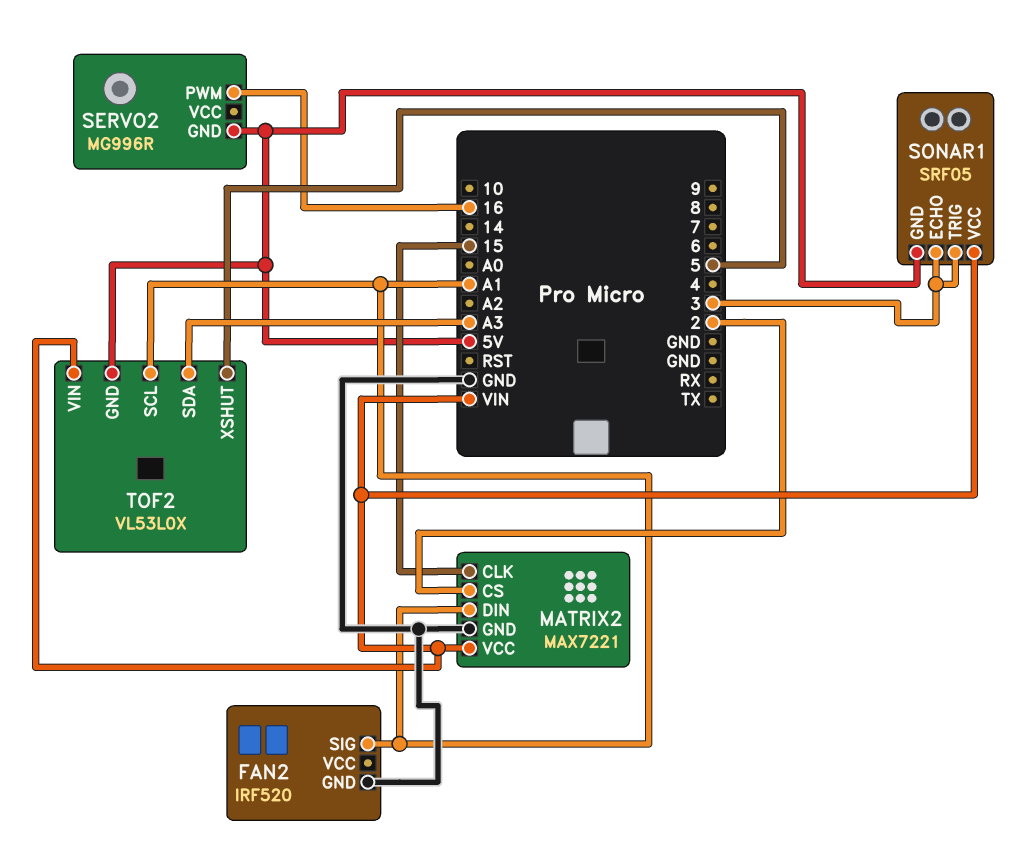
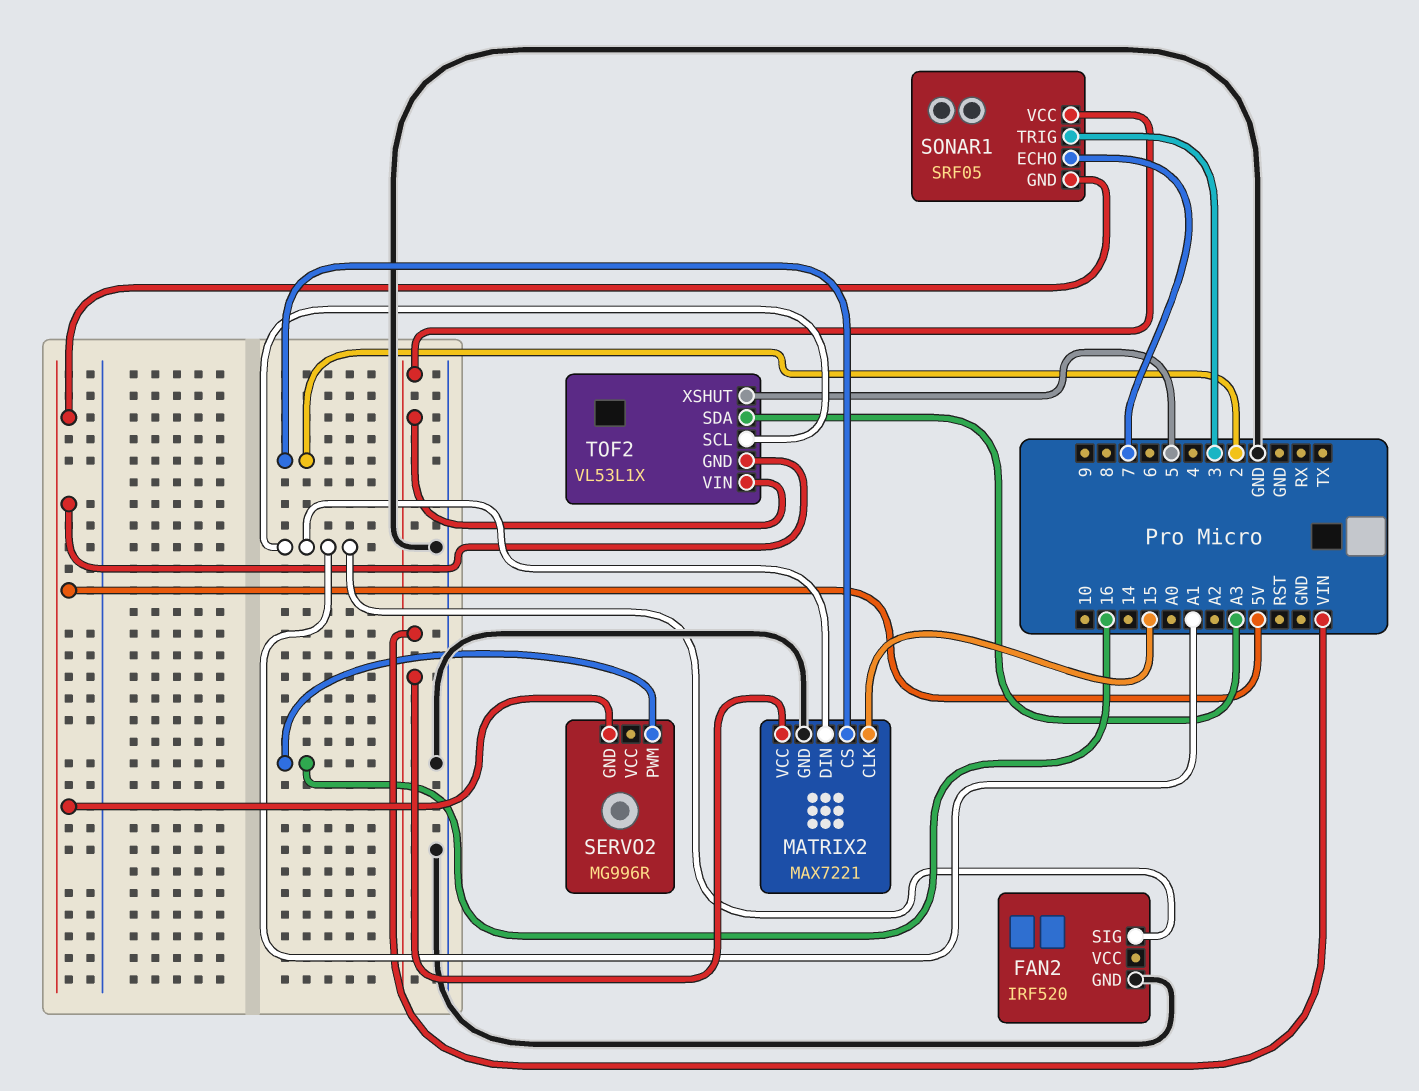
SONAR1 pin ECHO: 3 -> 7
TOF2: VL53L0X -> VL53L1X

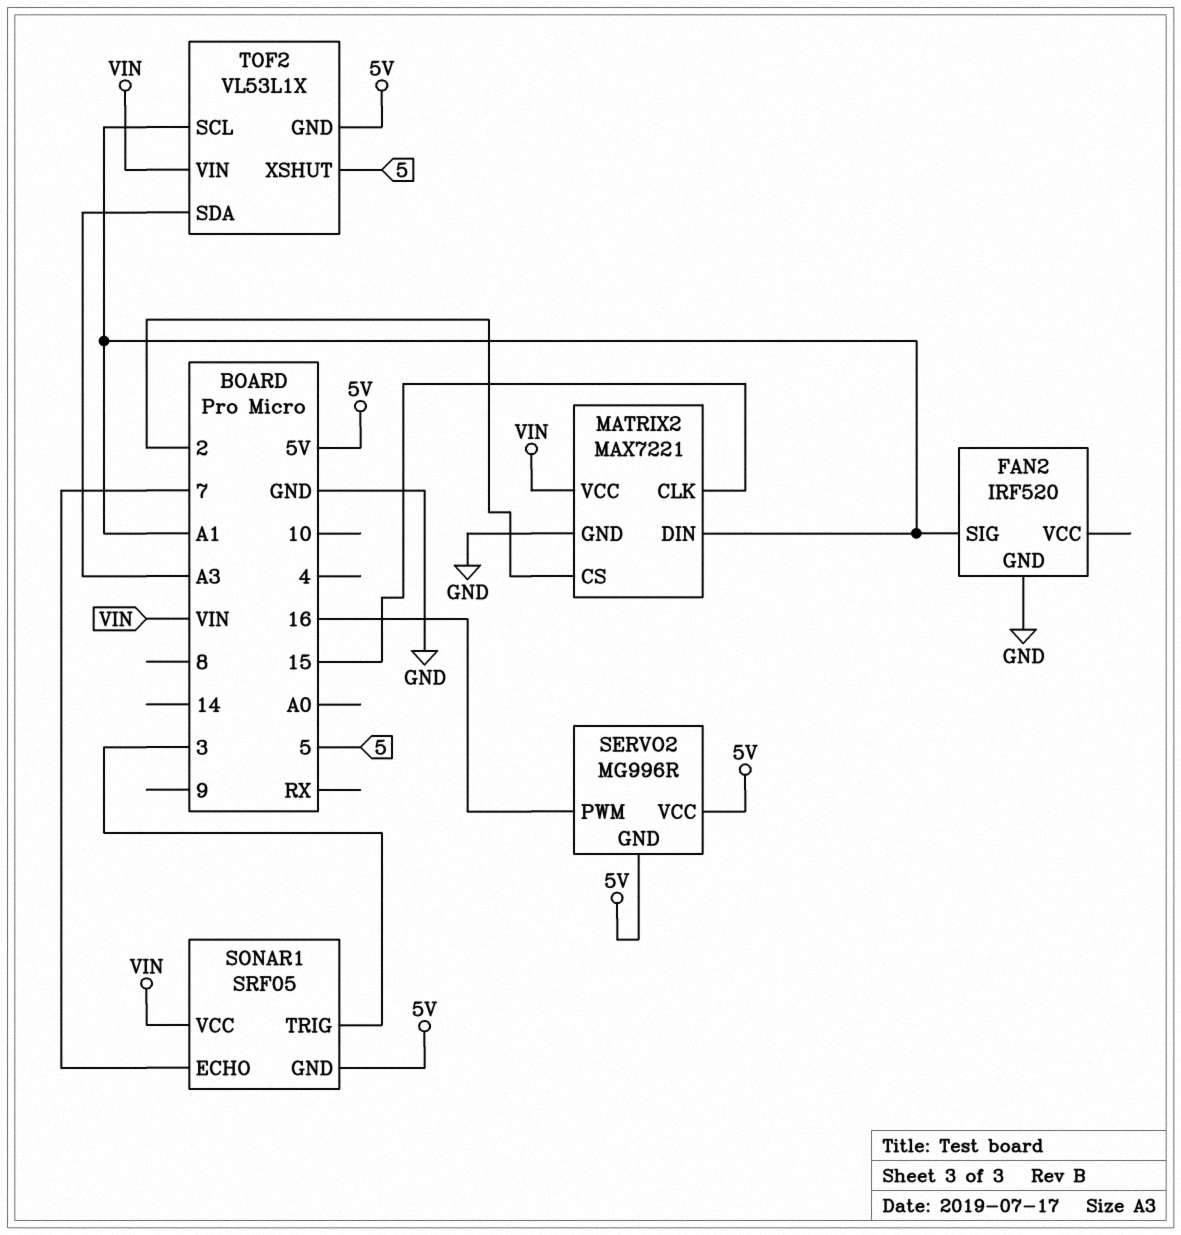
SERVO2 pin VCC: none -> 5V

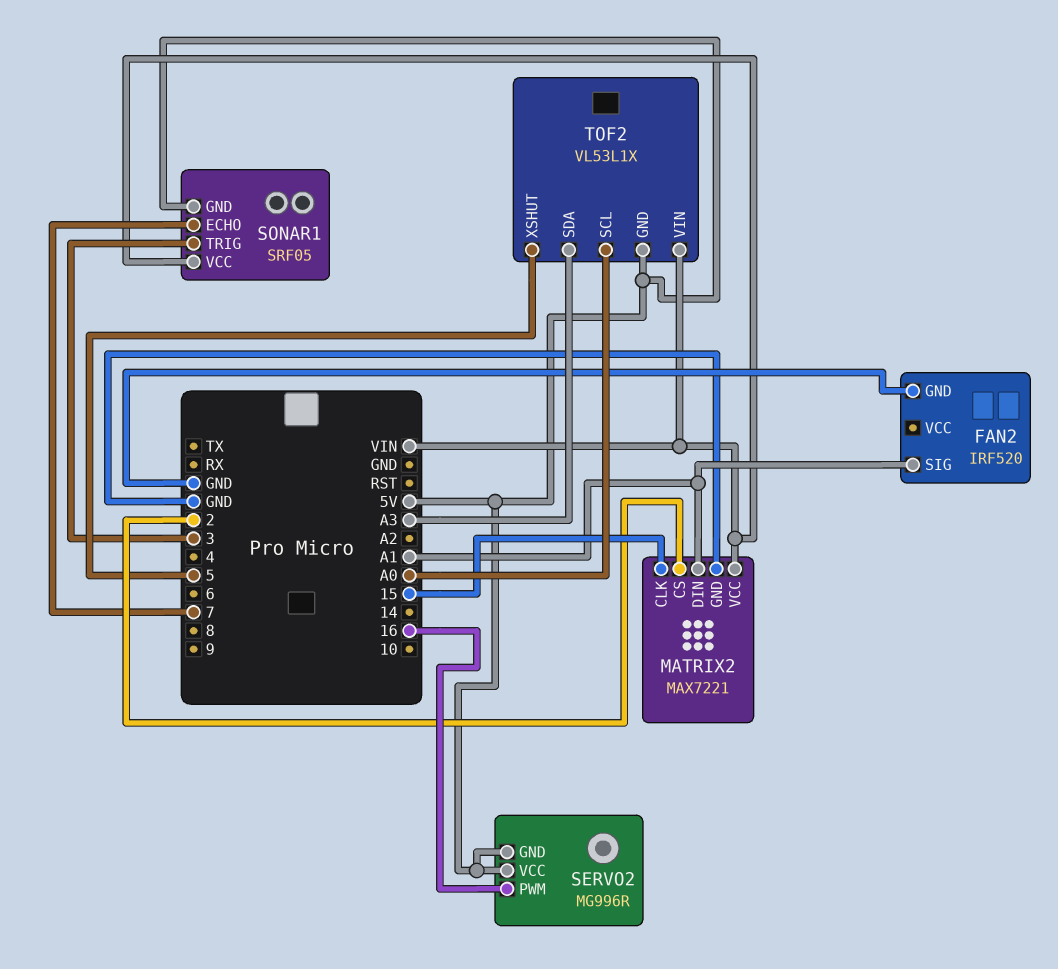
TOF2 pin SCL: A1 -> A0

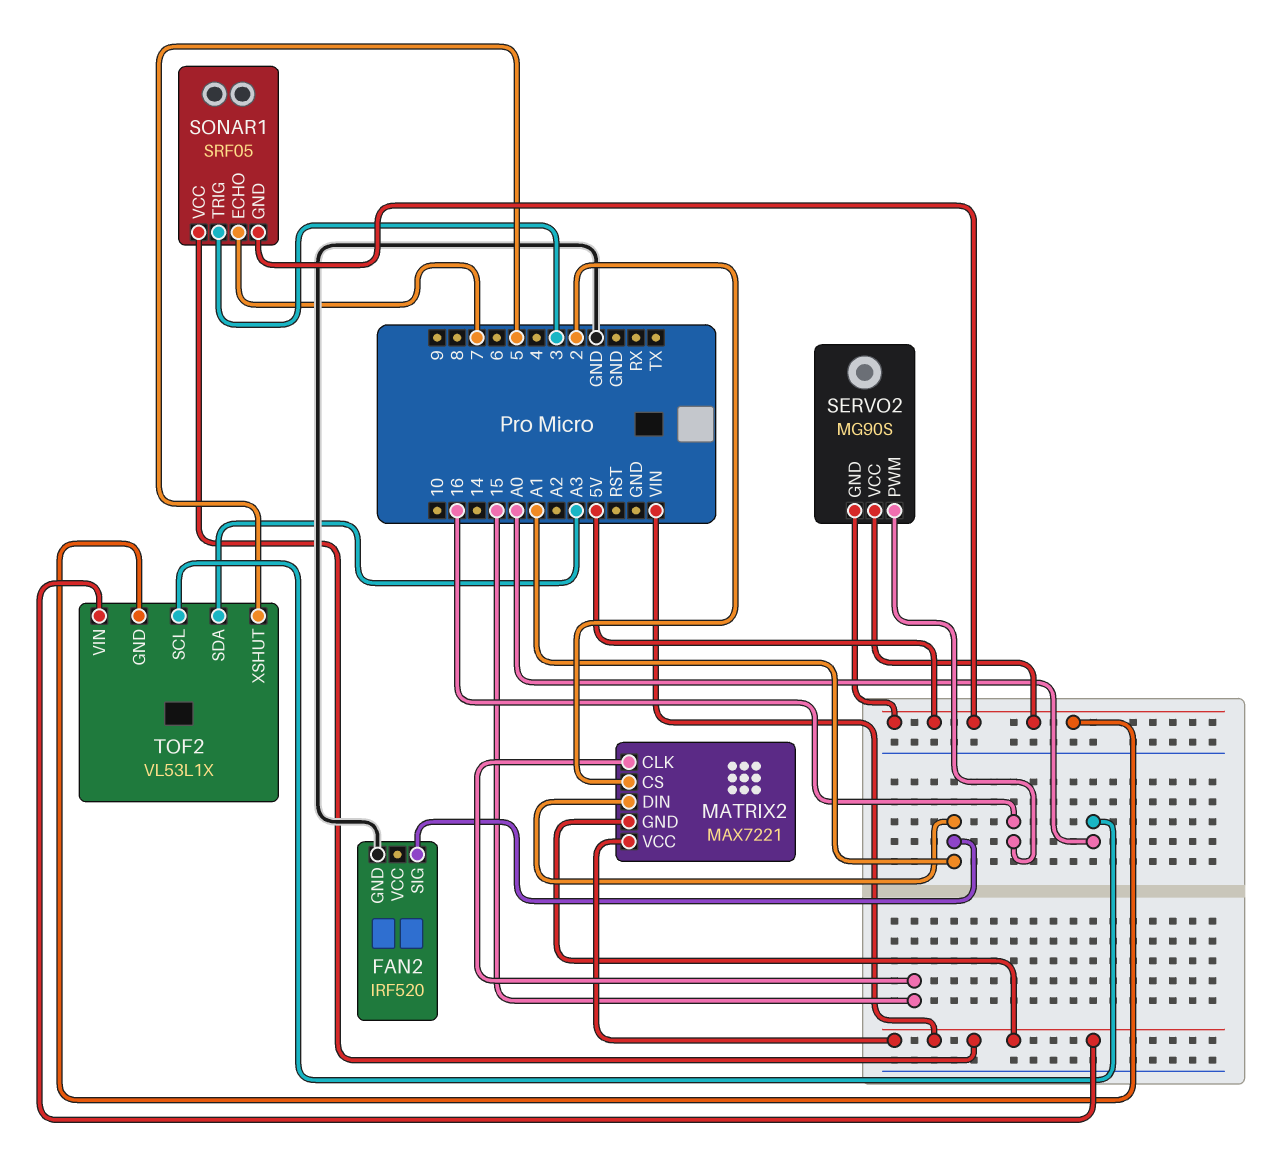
MATRIX2 pin GND: GND -> VIN
SERVO2: MG996R -> MG90S

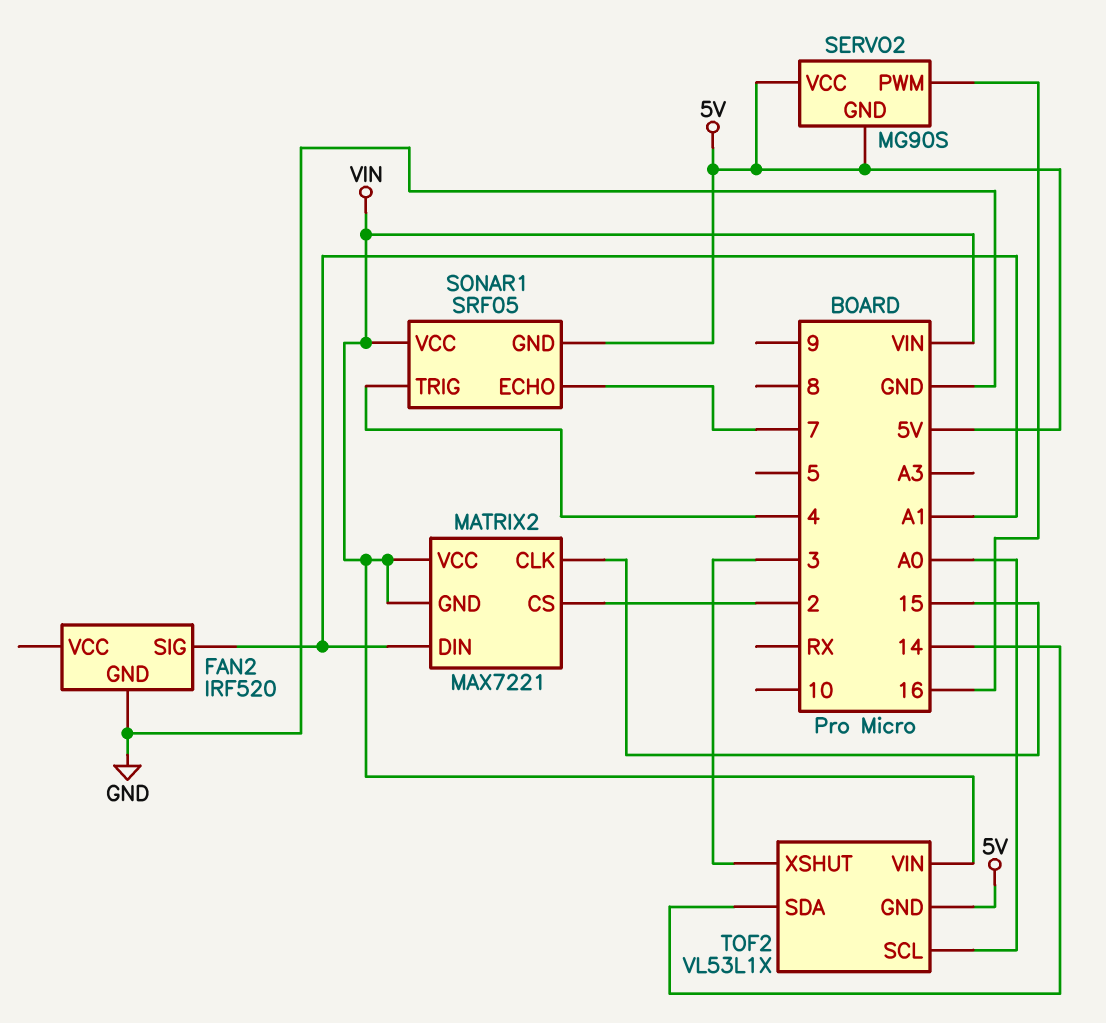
SONAR1 pin TRIG: 3 -> 4
TOF2 pin SDA: A3 -> 14
TOF2 pin XSHUT: 5 -> 3

